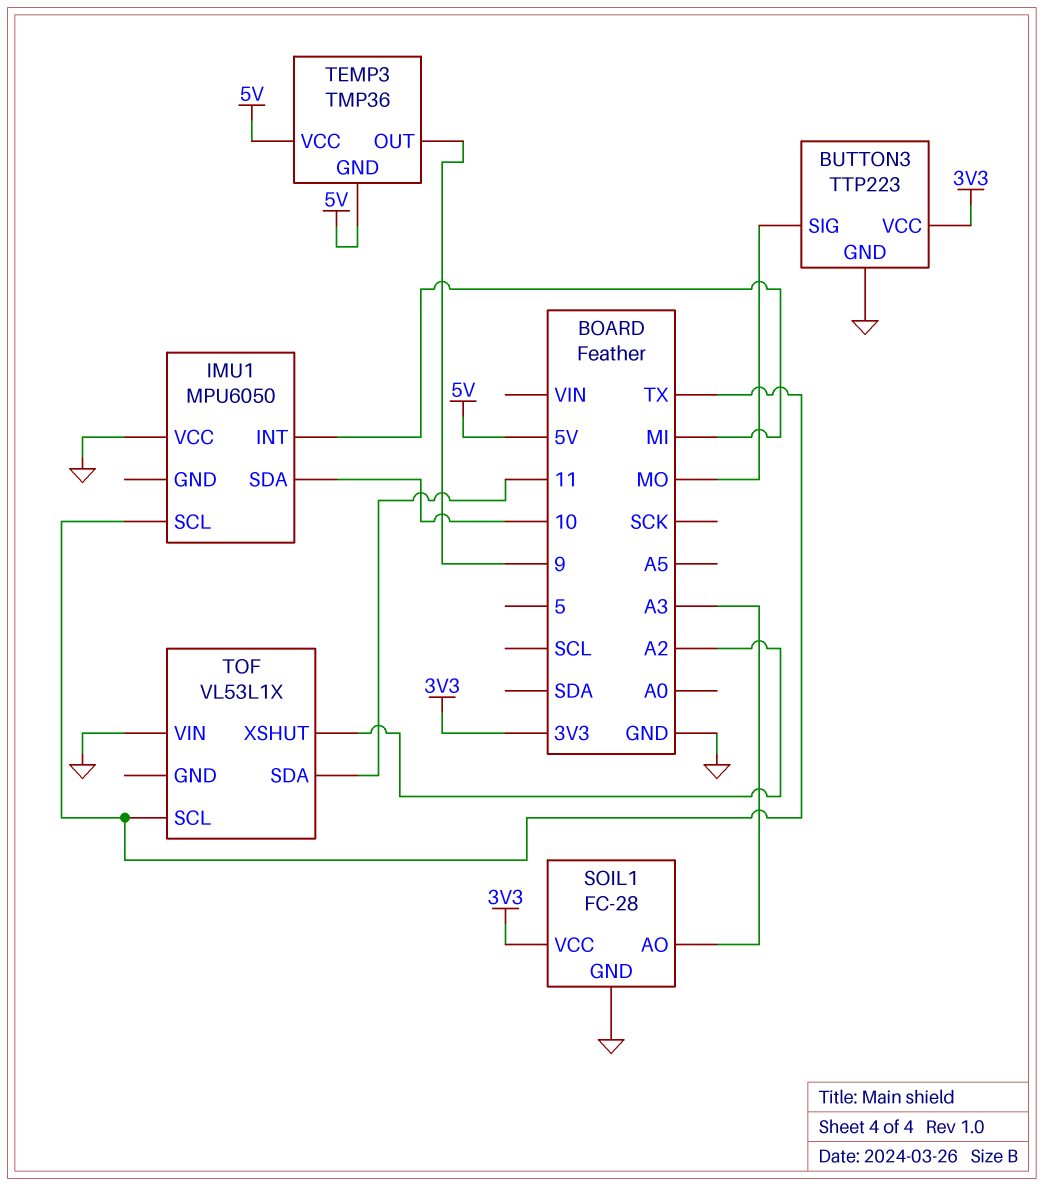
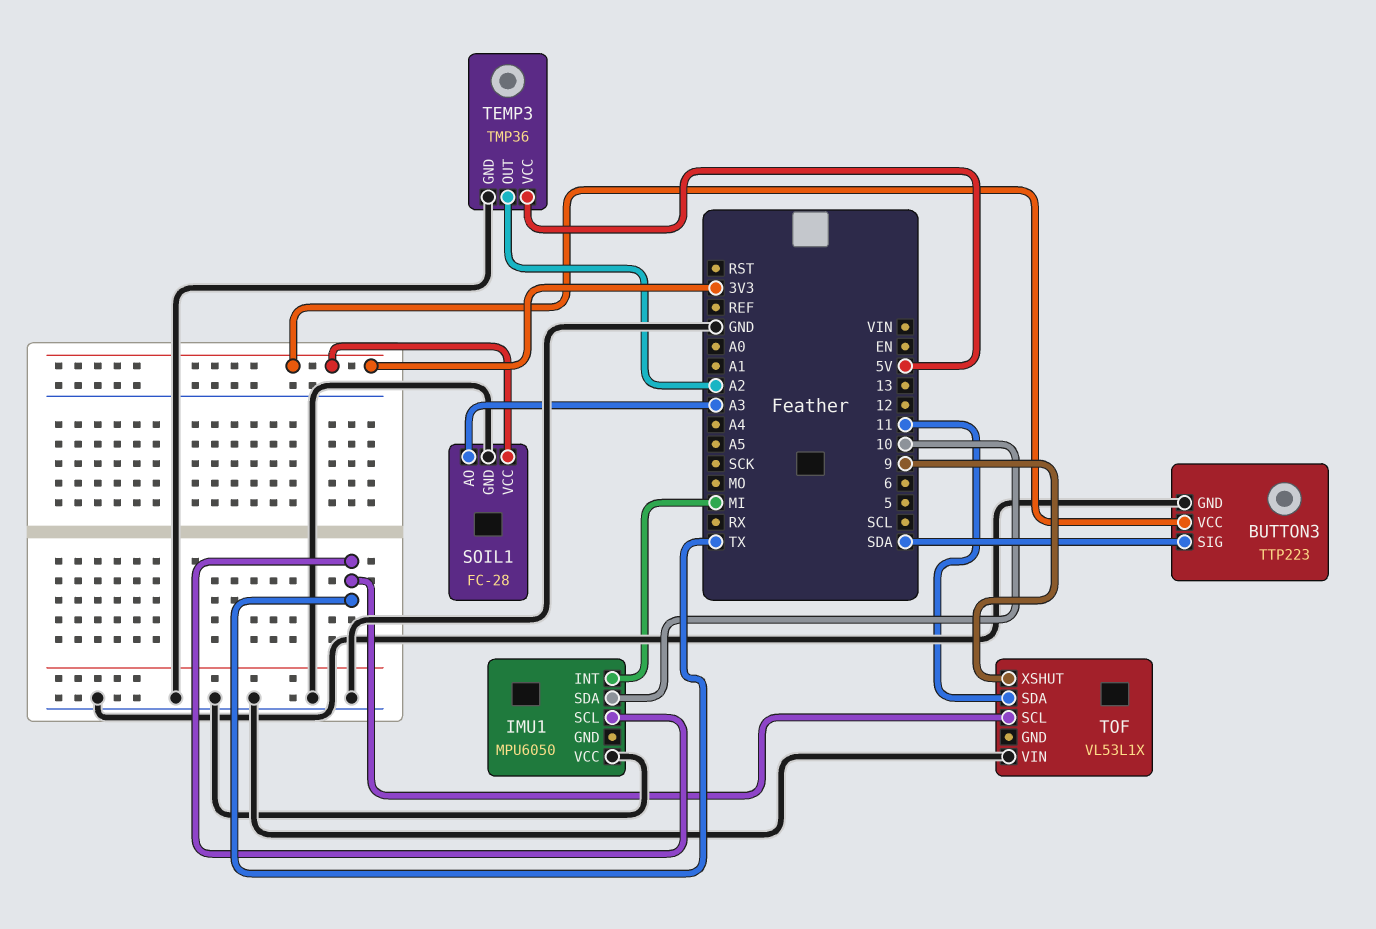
BUTTON3 pin SIG: MO -> SDA
TEMP3 pin GND: 5V -> GND
TEMP3 pin OUT: 9 -> A2
TOF pin XSHUT: A2 -> 9

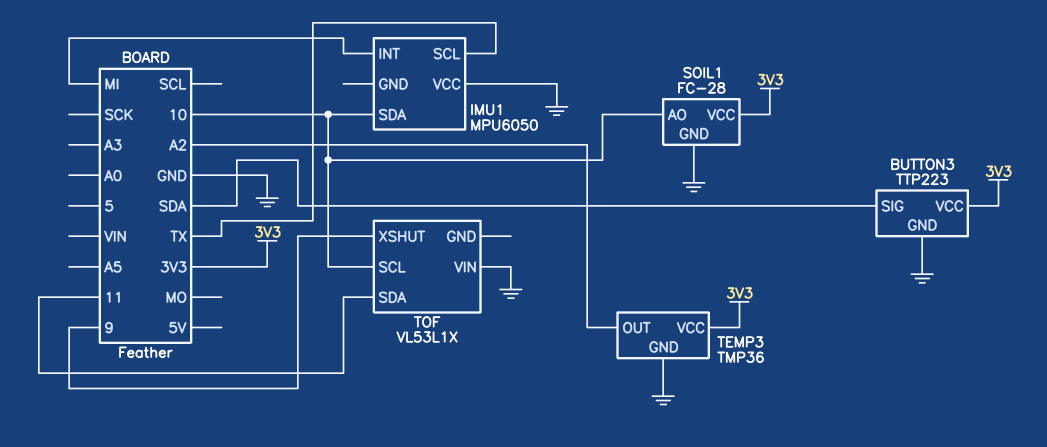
SOIL1 pin AO: A3 -> 10
TEMP3 pin VCC: 5V -> 3V3
TOF pin SCL: TX -> 10

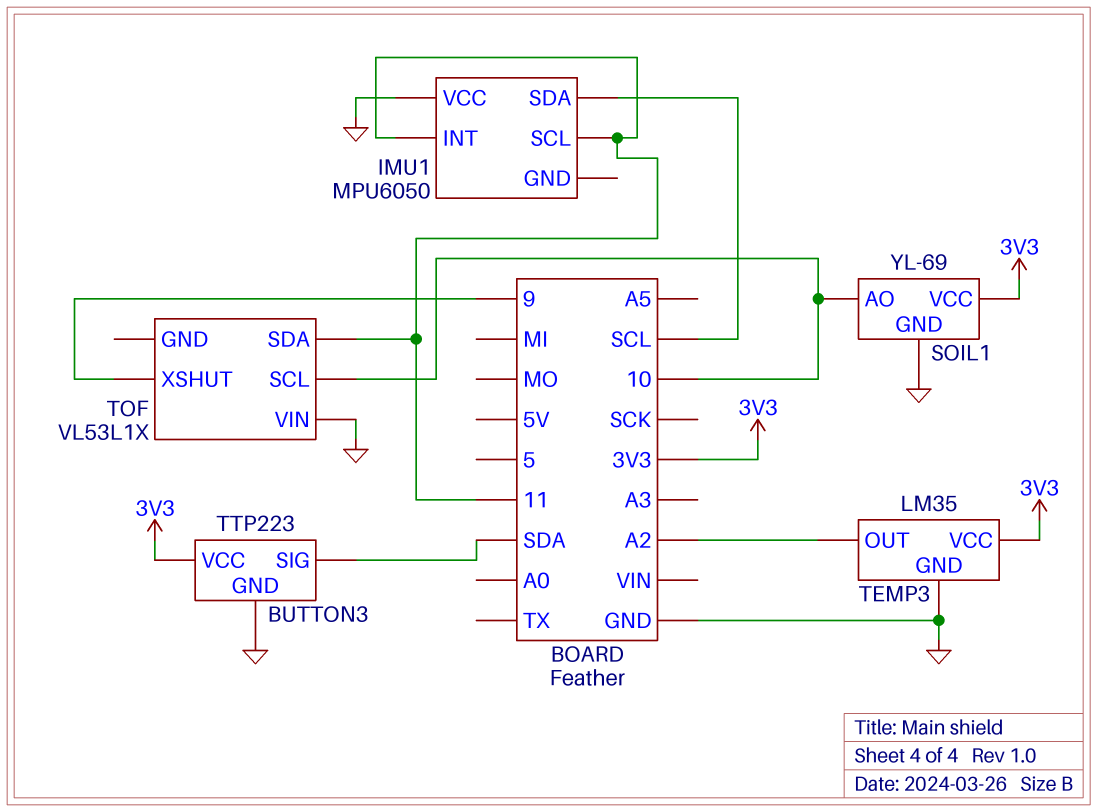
IMU1 pin INT: MI -> 11
IMU1 pin SCL: TX -> 11
IMU1 pin SDA: 10 -> SCL
SOIL1: FC-28 -> YL-69
TEMP3: TMP36 -> LM35

